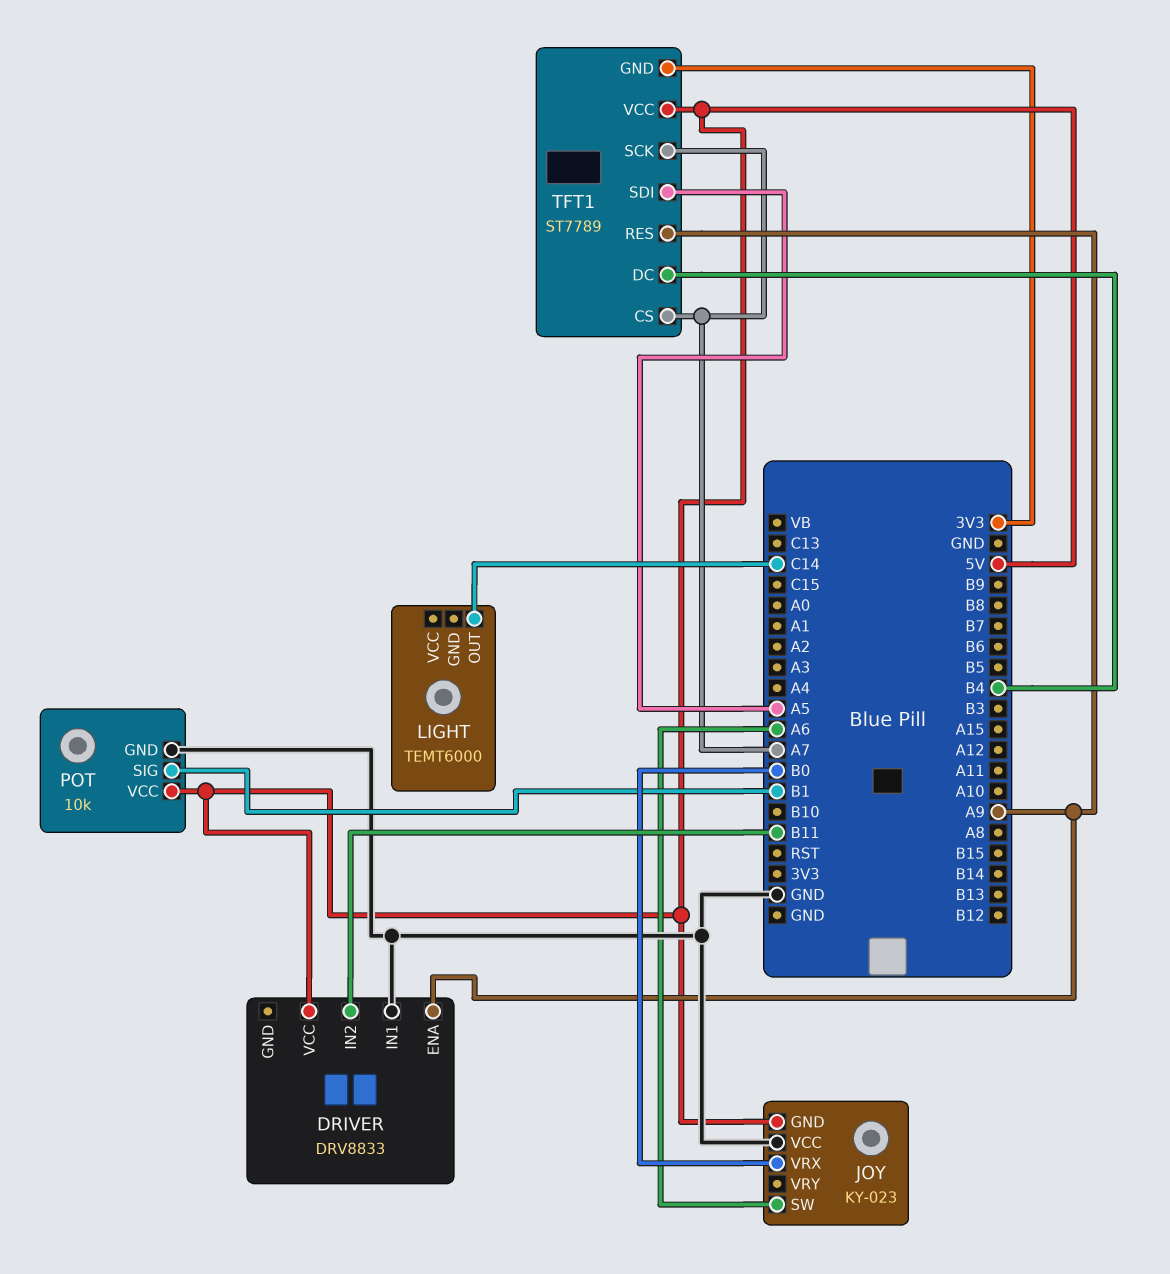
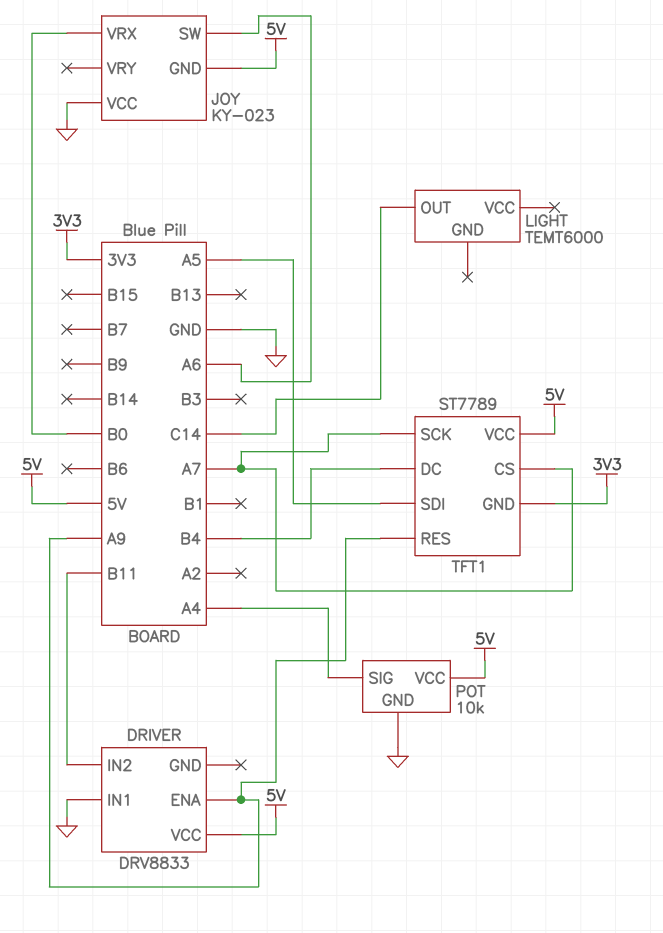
POT pin SIG: B1 -> A4

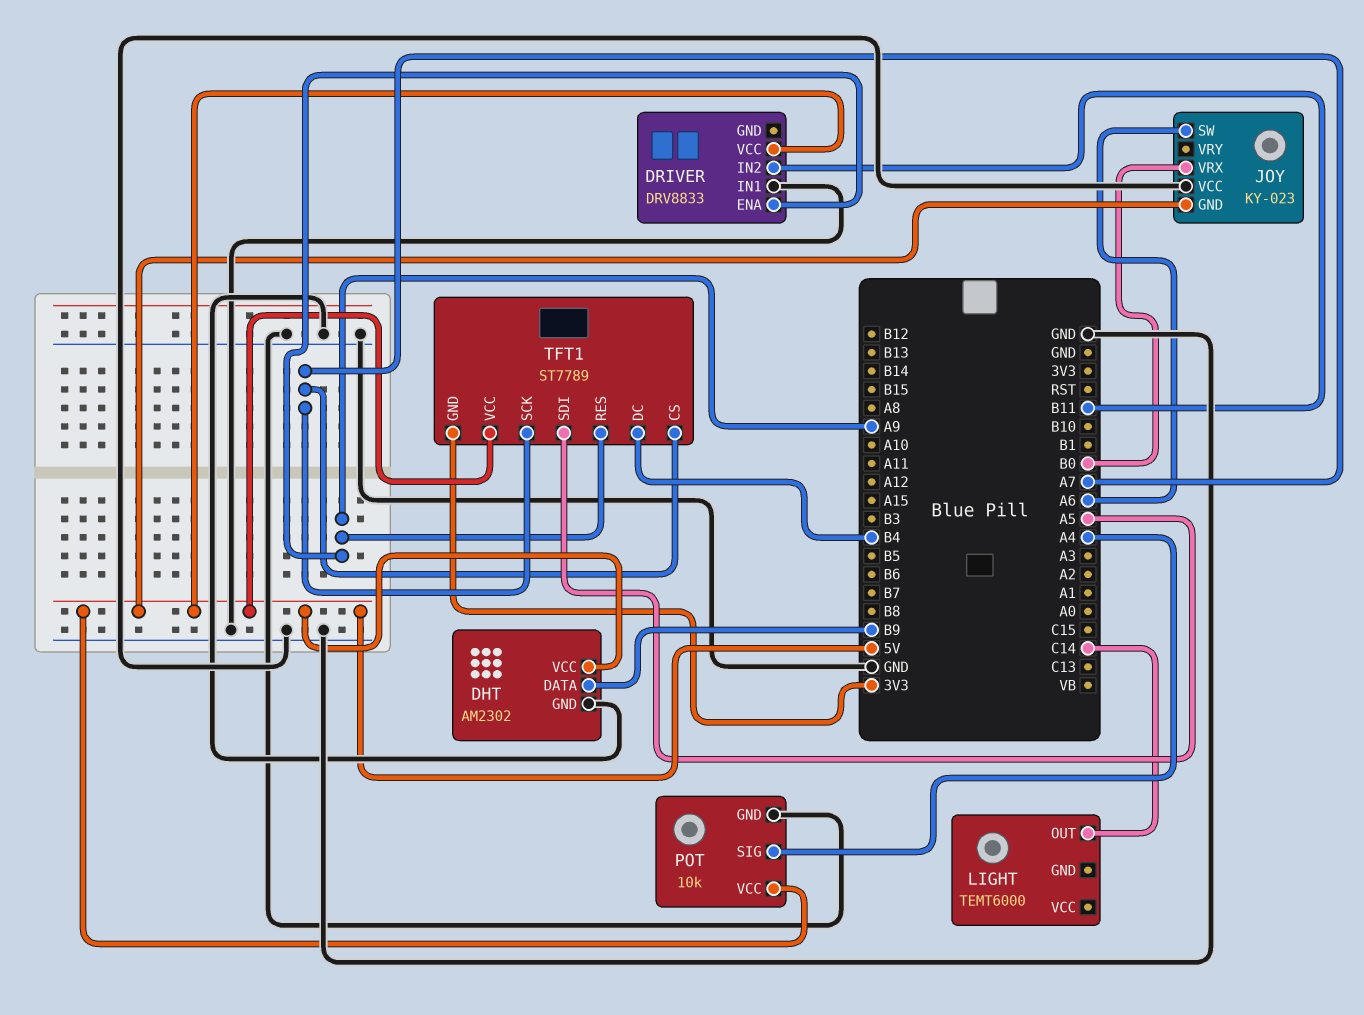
DHT: none -> AM2302
DHT pin DATA: none -> B9
DHT pin GND: none -> GND
DHT pin VCC: none -> 5V

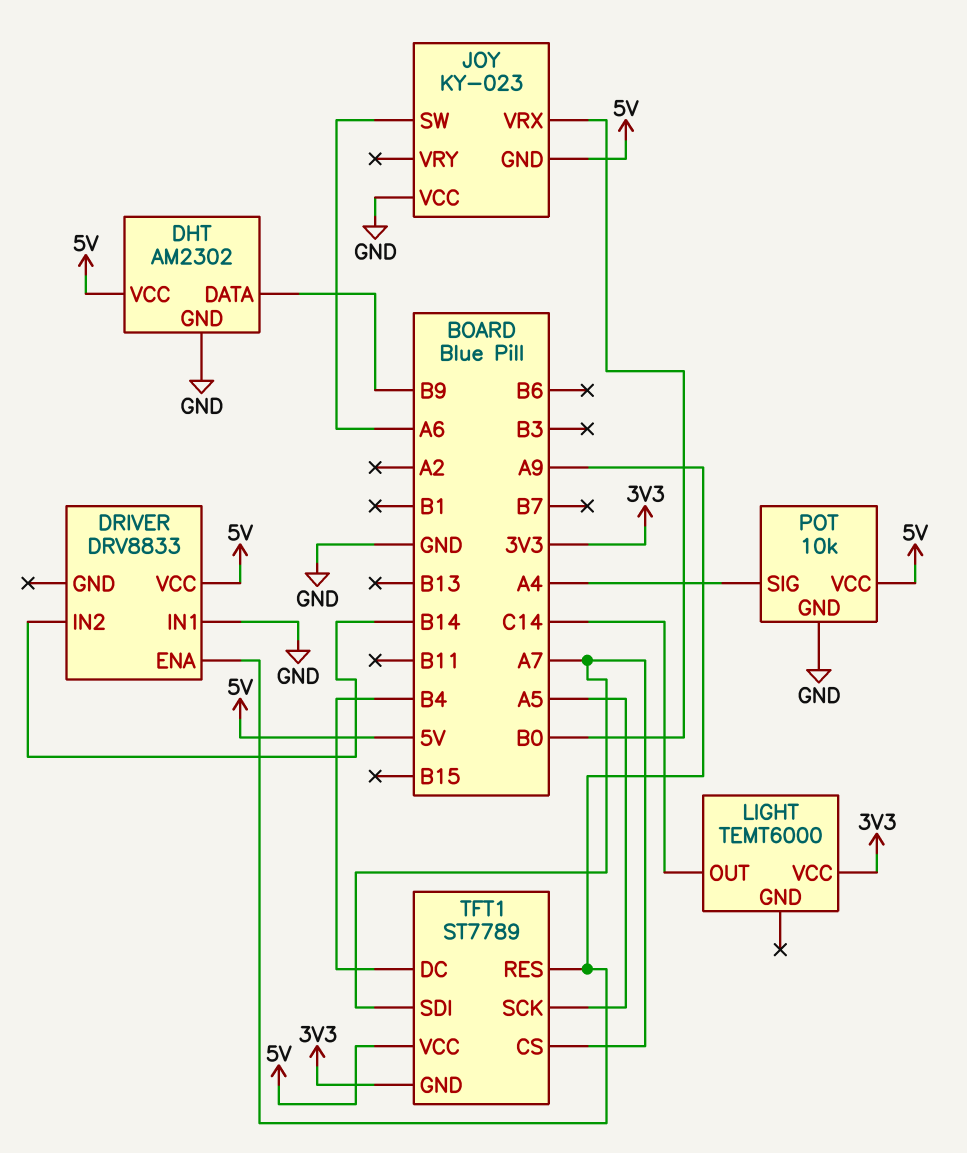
DRIVER pin IN2: B11 -> B14
LIGHT pin VCC: none -> 3V3
TFT1 pin SCK: A7 -> A5
TFT1 pin SDI: A5 -> A7

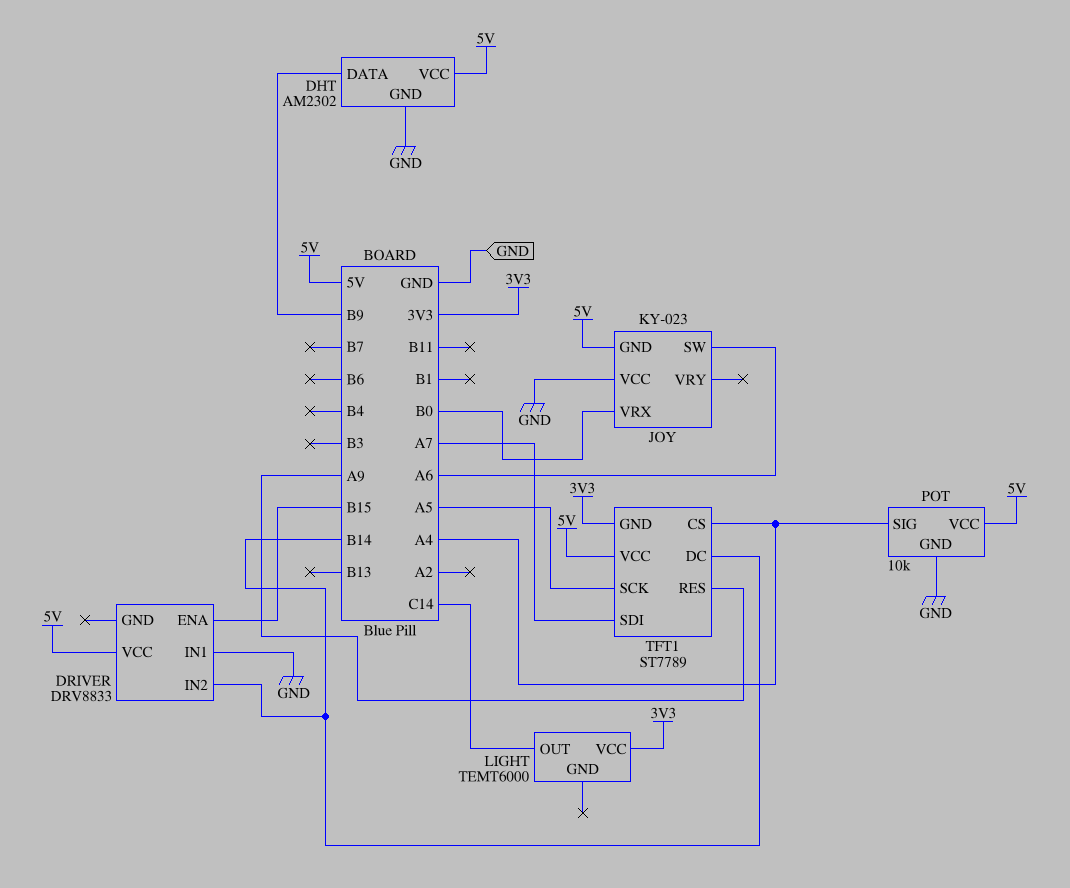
DRIVER pin ENA: A9 -> B15
TFT1 pin CS: A7 -> A4
TFT1 pin DC: B4 -> B14

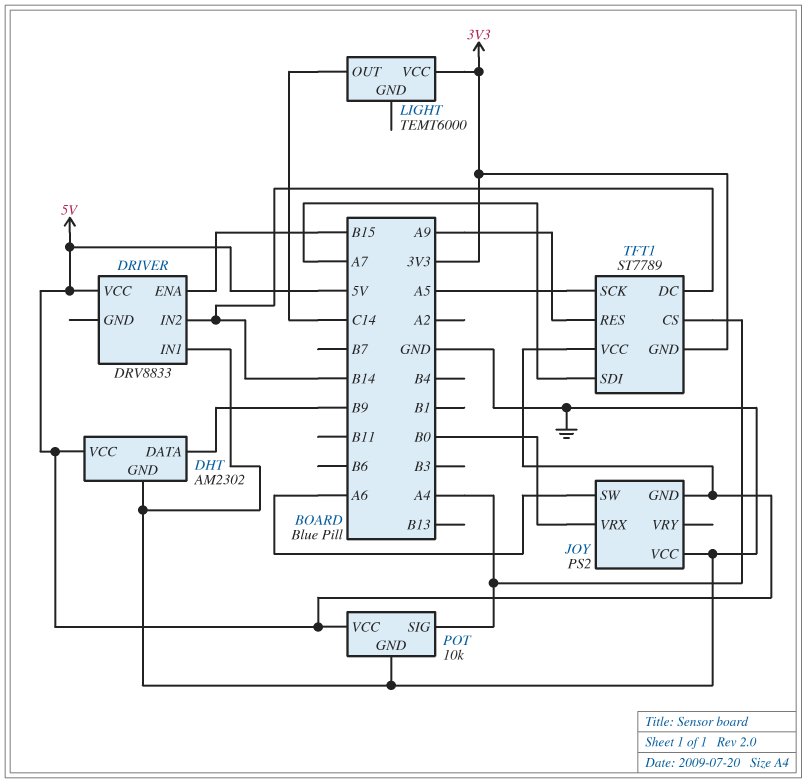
JOY: KY-023 -> PS2

